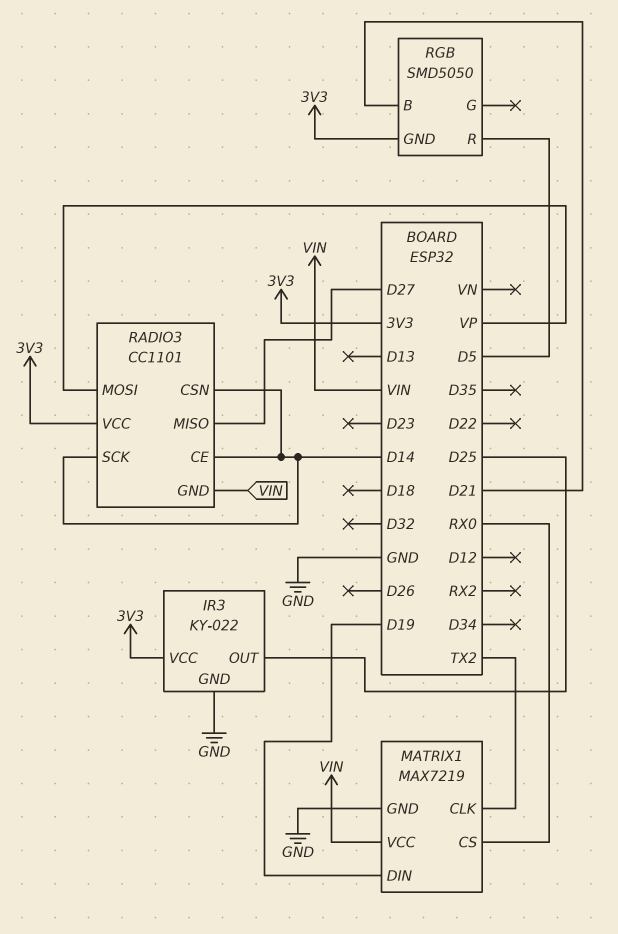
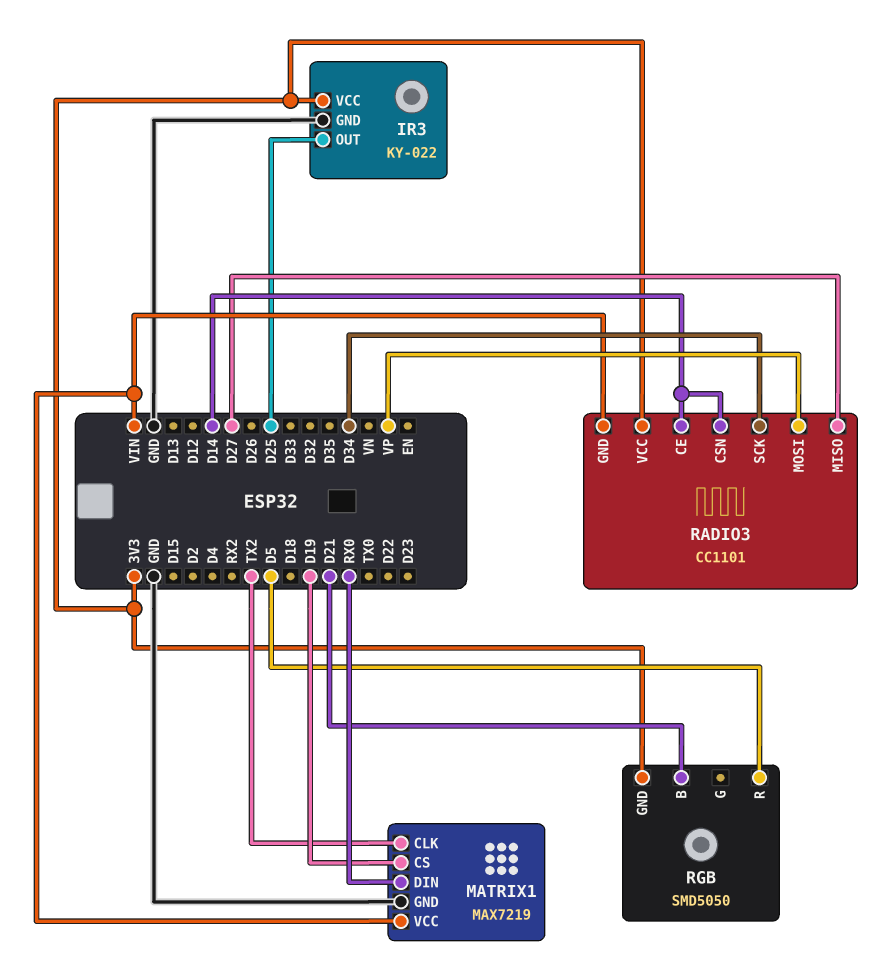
MATRIX1 pin CS: RX0 -> D19
MATRIX1 pin DIN: D19 -> RX0
RADIO3 pin SCK: D14 -> D34

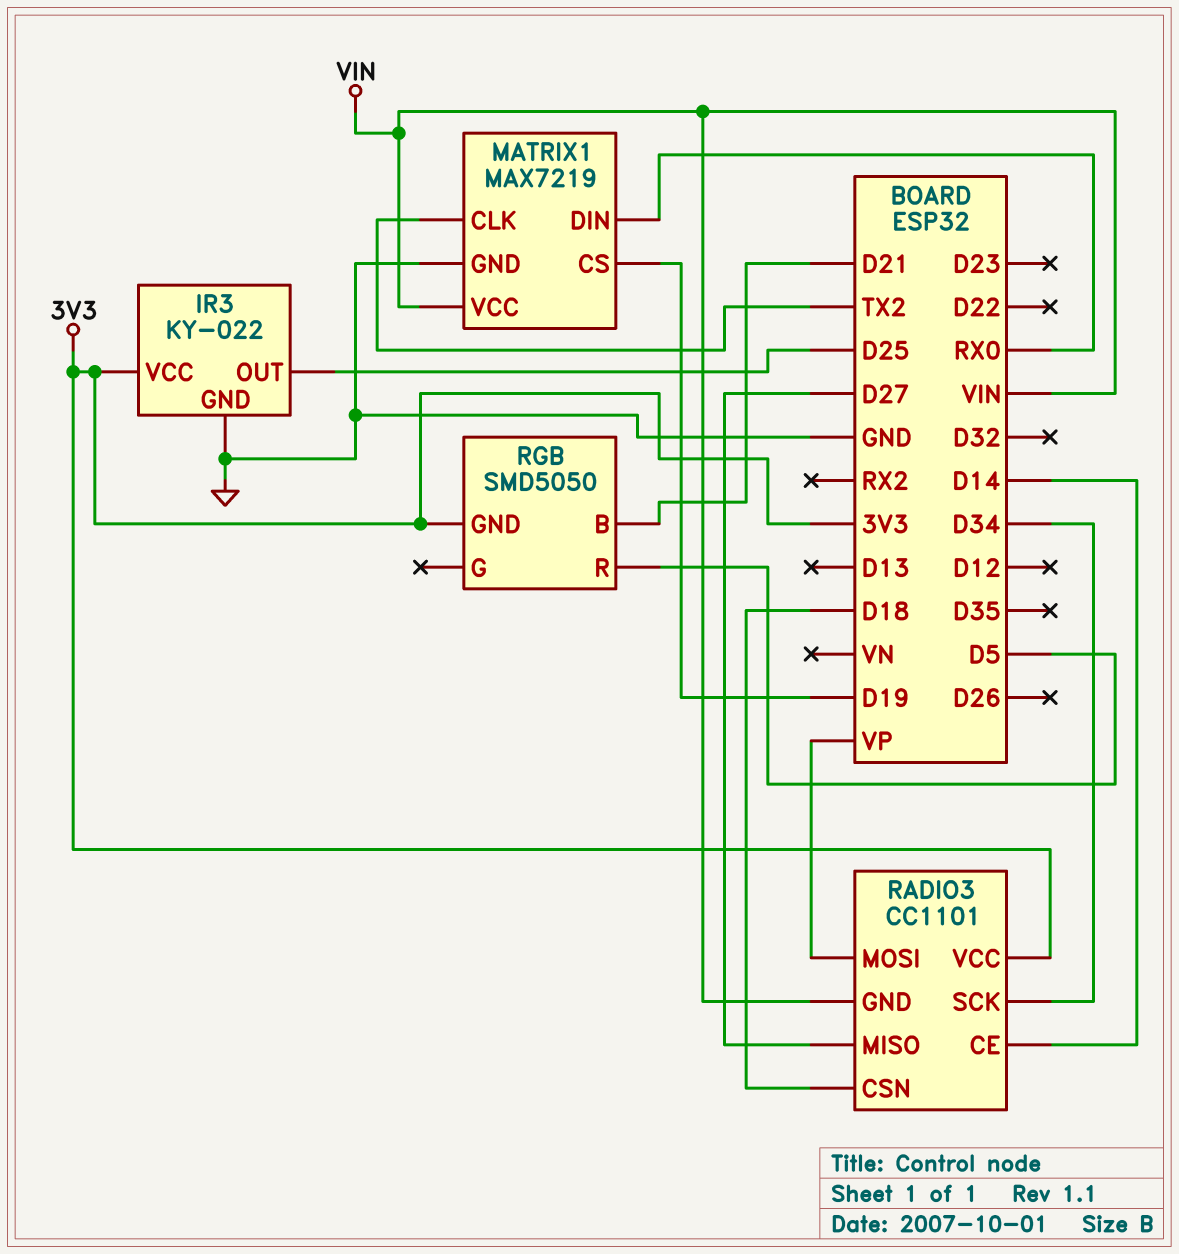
RADIO3 pin CSN: D14 -> D18

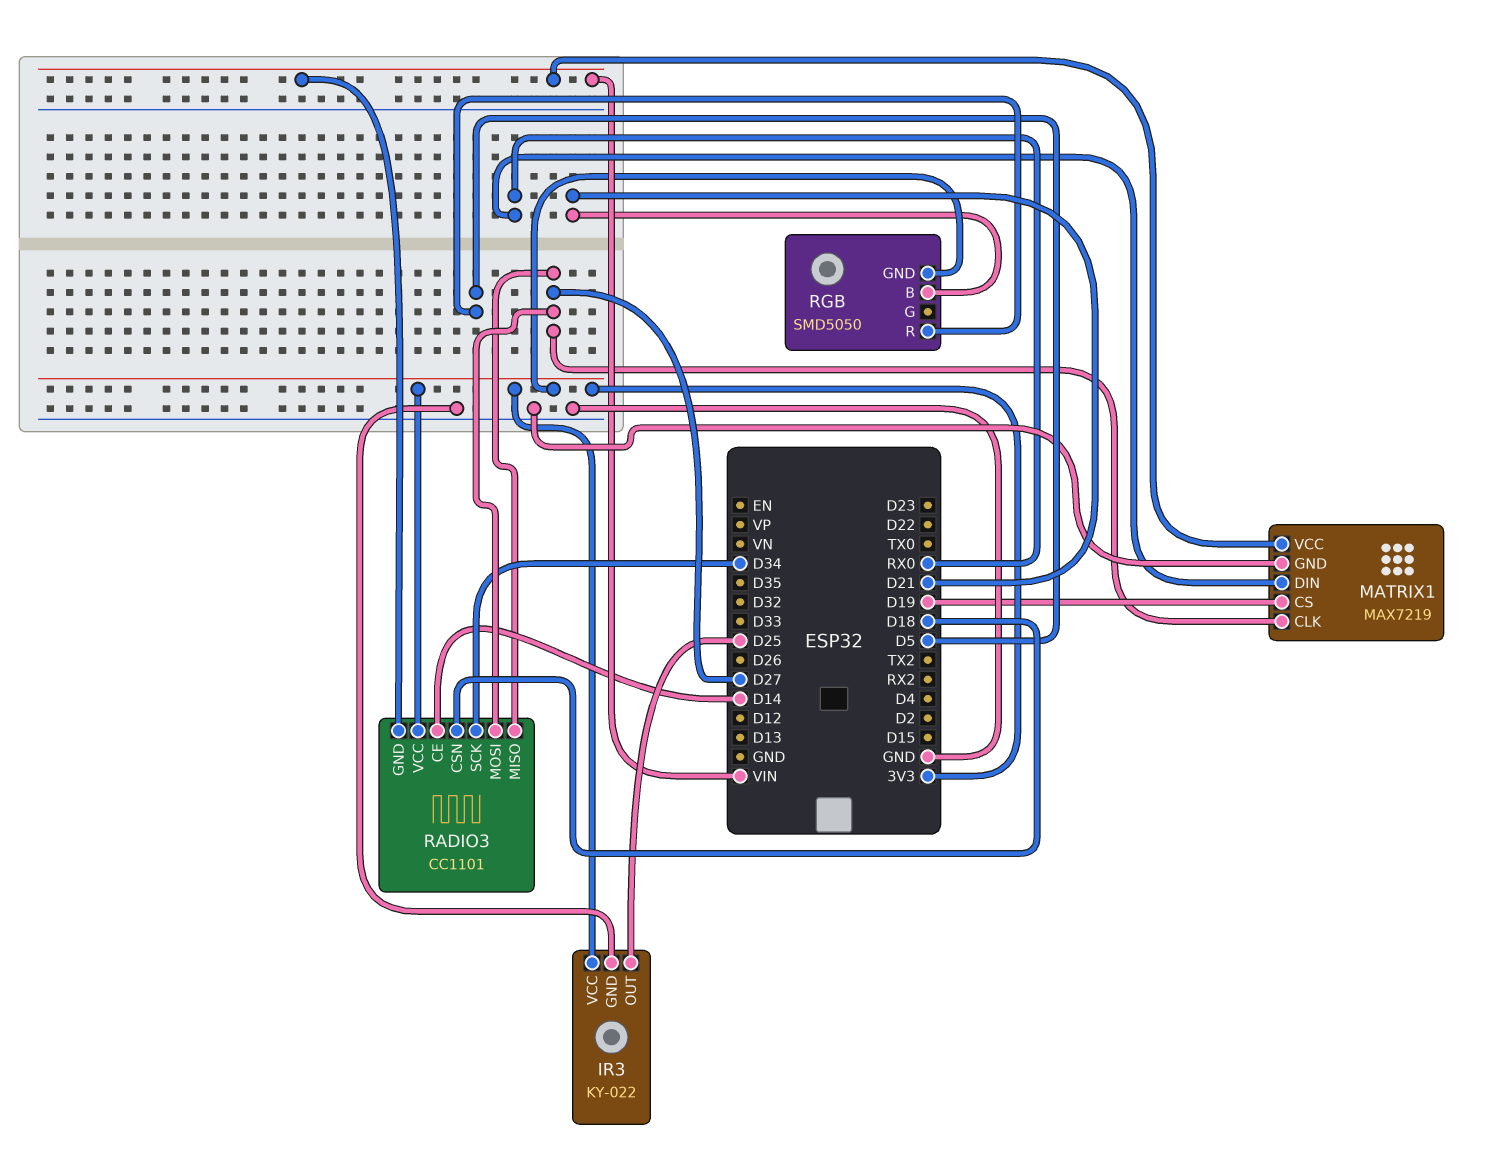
MATRIX1 pin CLK: TX2 -> D27
RADIO3 pin MOSI: VP -> D27

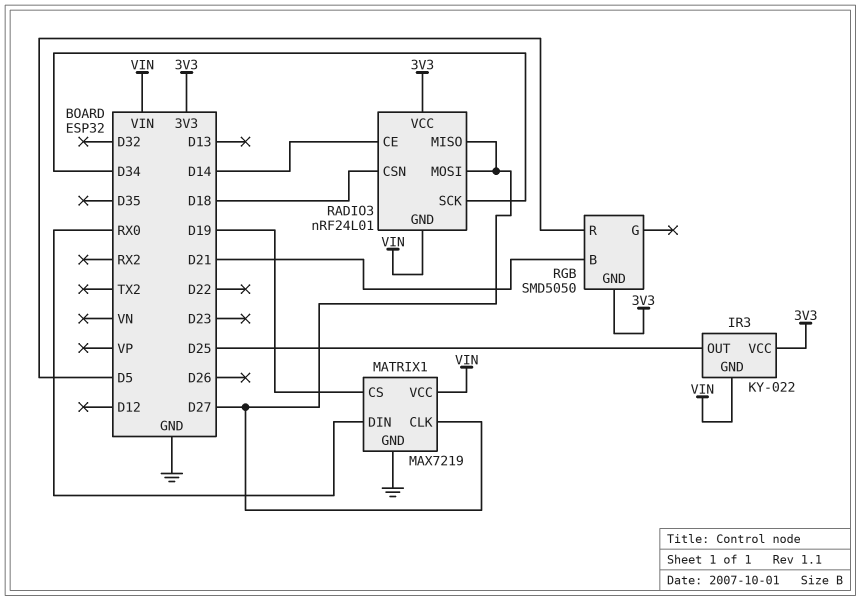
IR3 pin GND: GND -> VIN
RADIO3: CC1101 -> nRF24L01

